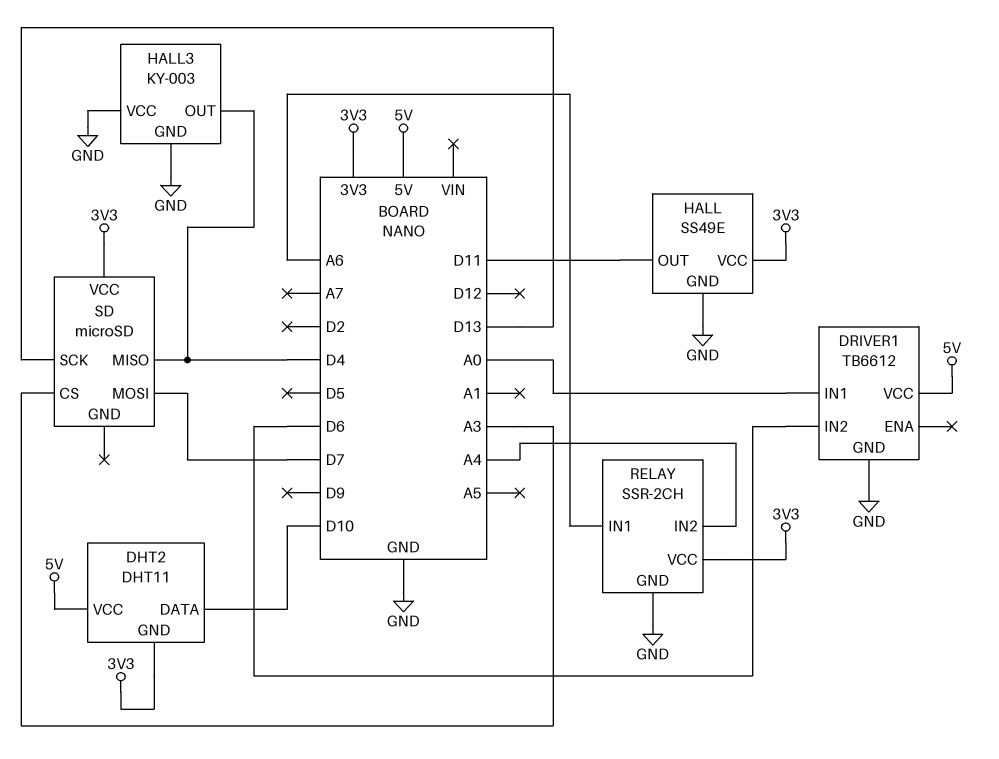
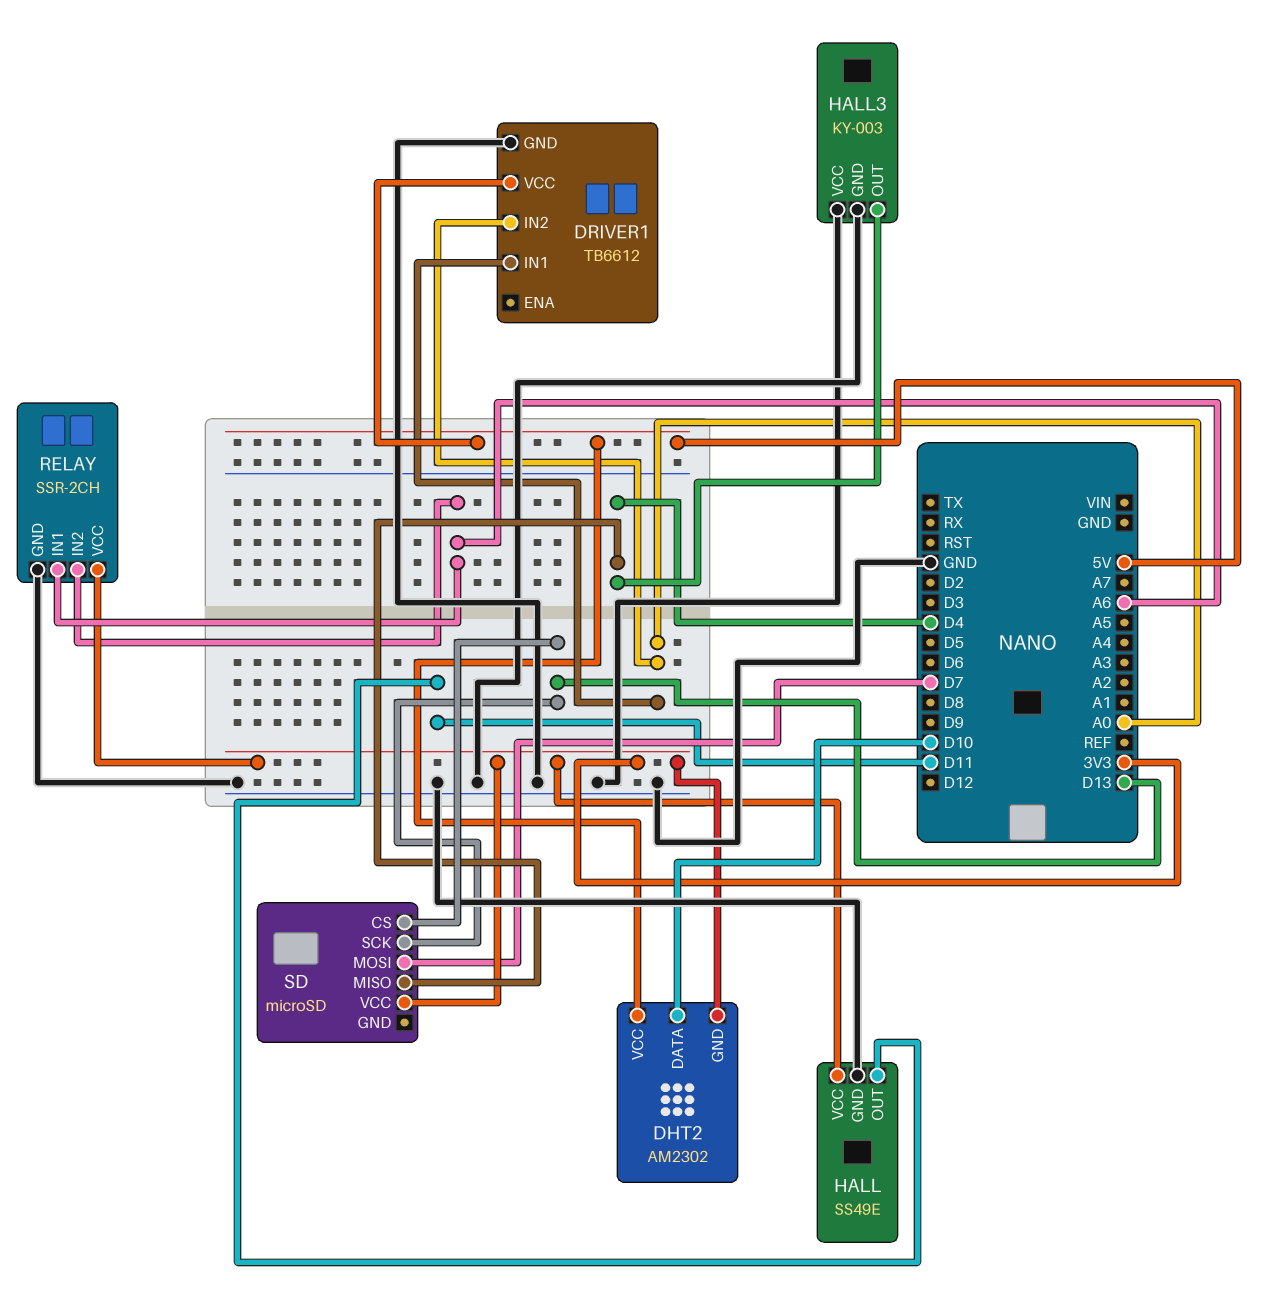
DHT2: DHT11 -> AM2302
DRIVER1 pin IN2: D6 -> A0
RELAY pin IN2: A4 -> A6
SD pin CS: A3 -> D13

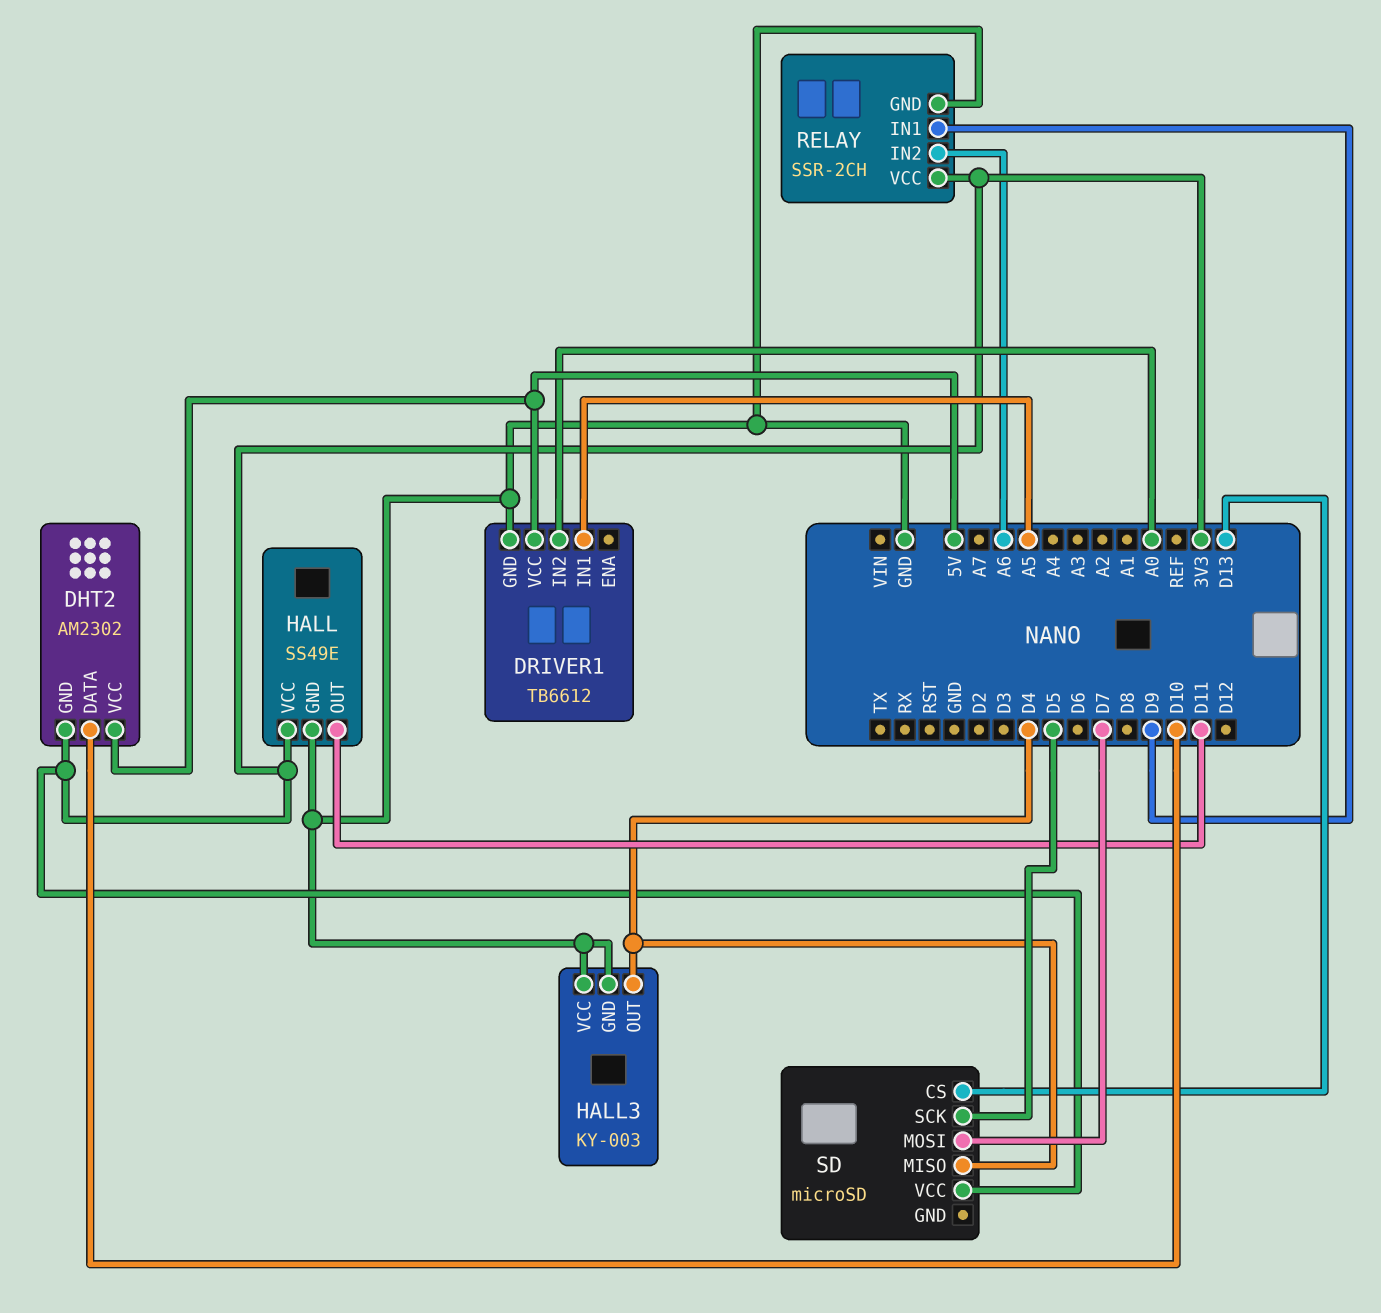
DRIVER1 pin IN1: A0 -> A5
RELAY pin IN1: A6 -> D9
SD pin SCK: D13 -> D5

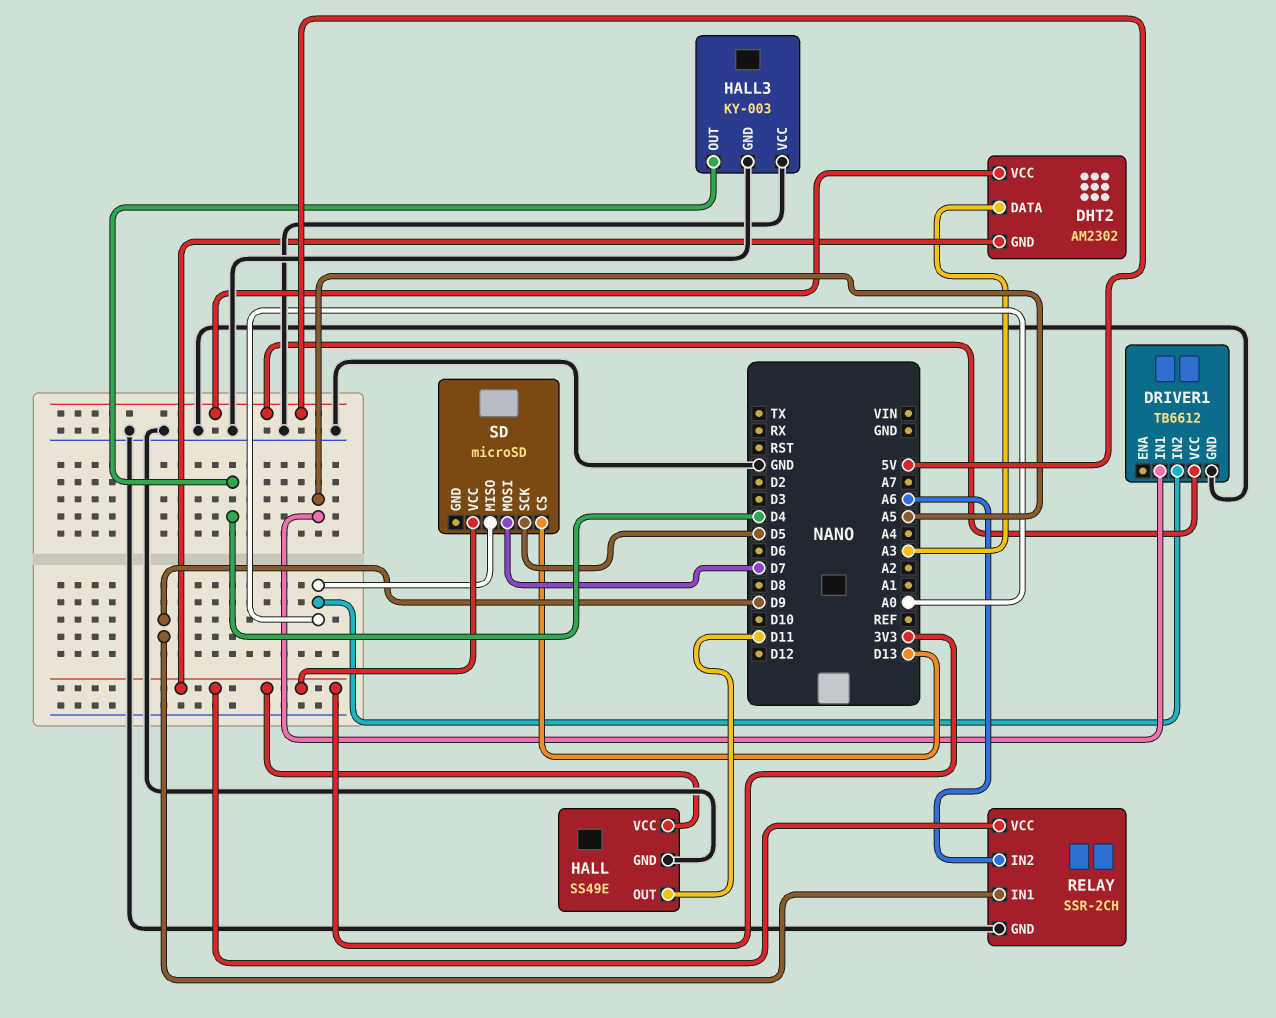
DHT2 pin DATA: D10 -> A3
SD pin MISO: D4 -> A0

